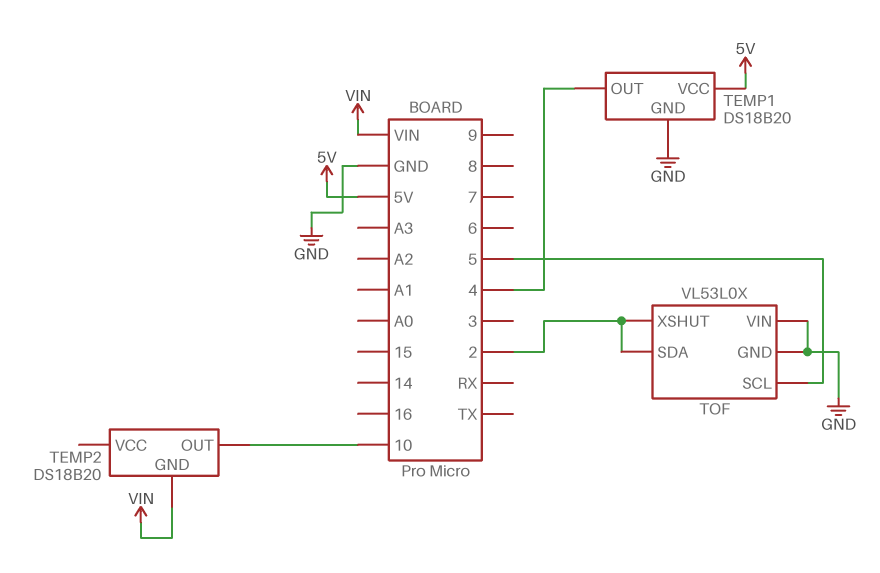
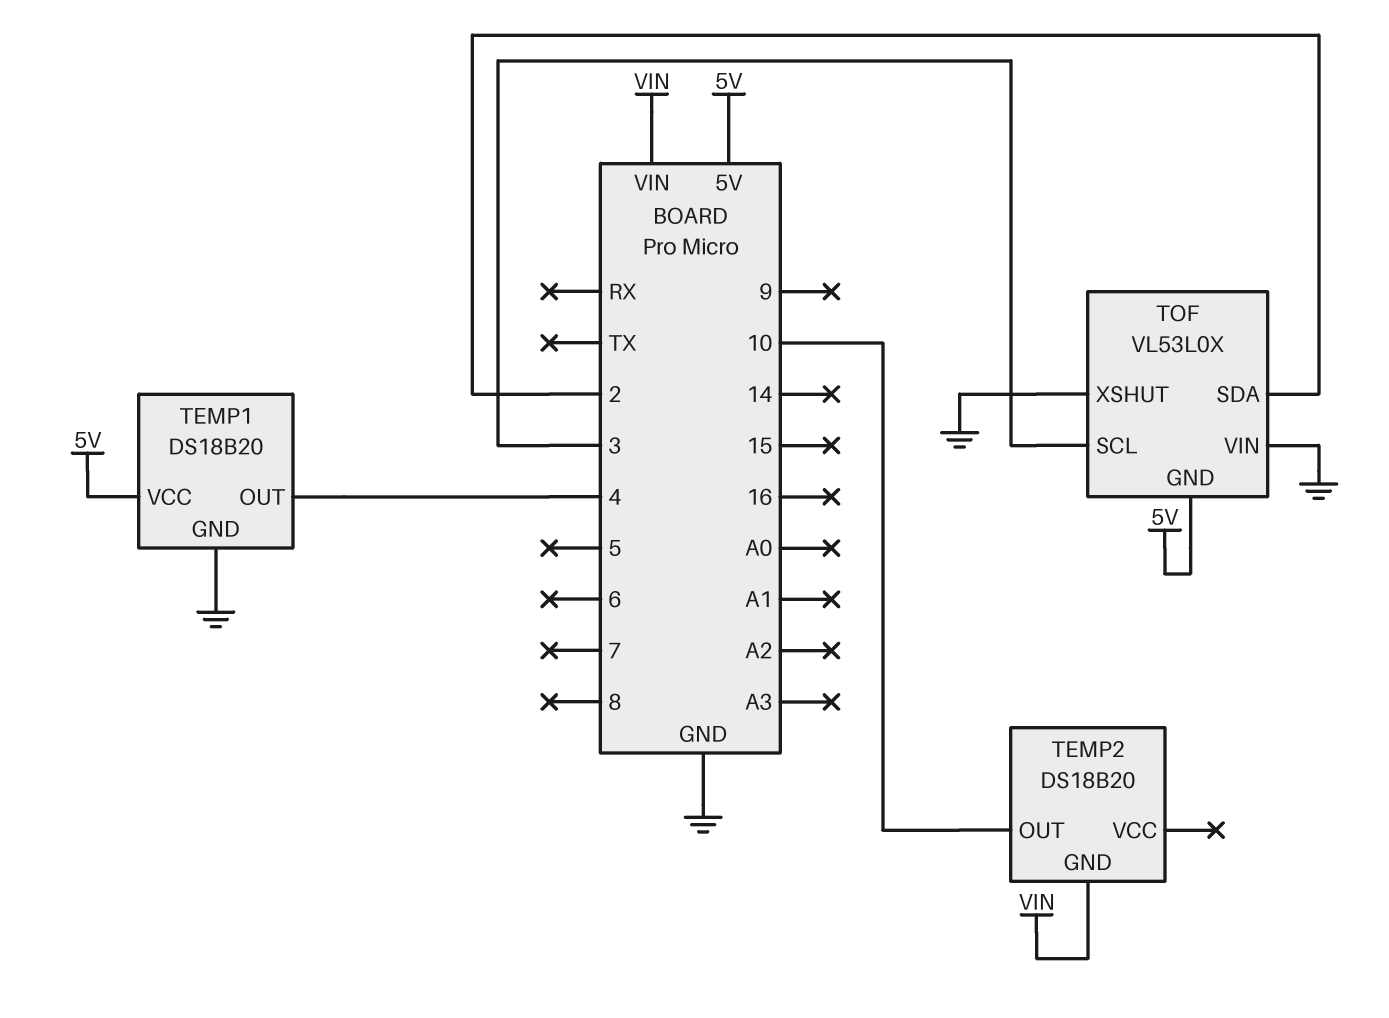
TOF pin GND: GND -> 5V
TOF pin SCL: 5 -> 3
TOF pin XSHUT: 2 -> GND

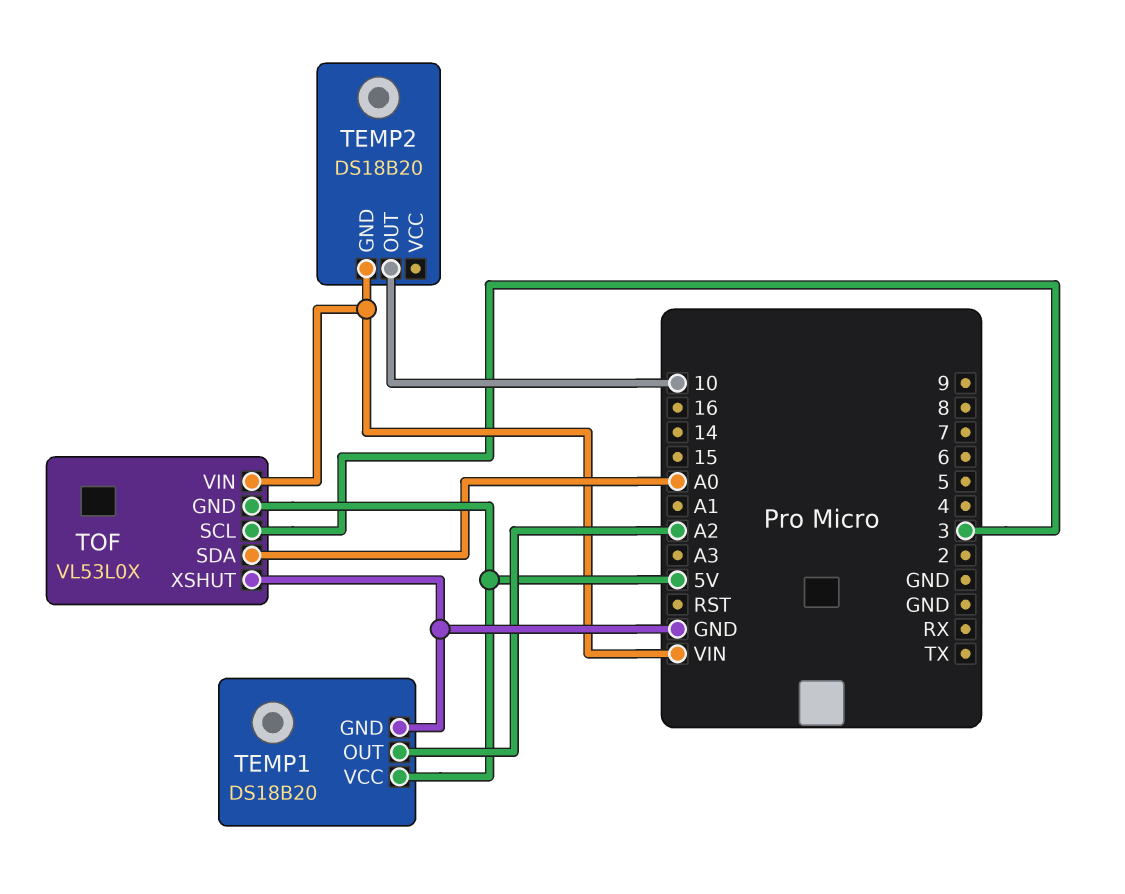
TEMP1 pin OUT: 4 -> A2
TOF pin SDA: 2 -> A0
TOF pin VIN: GND -> VIN

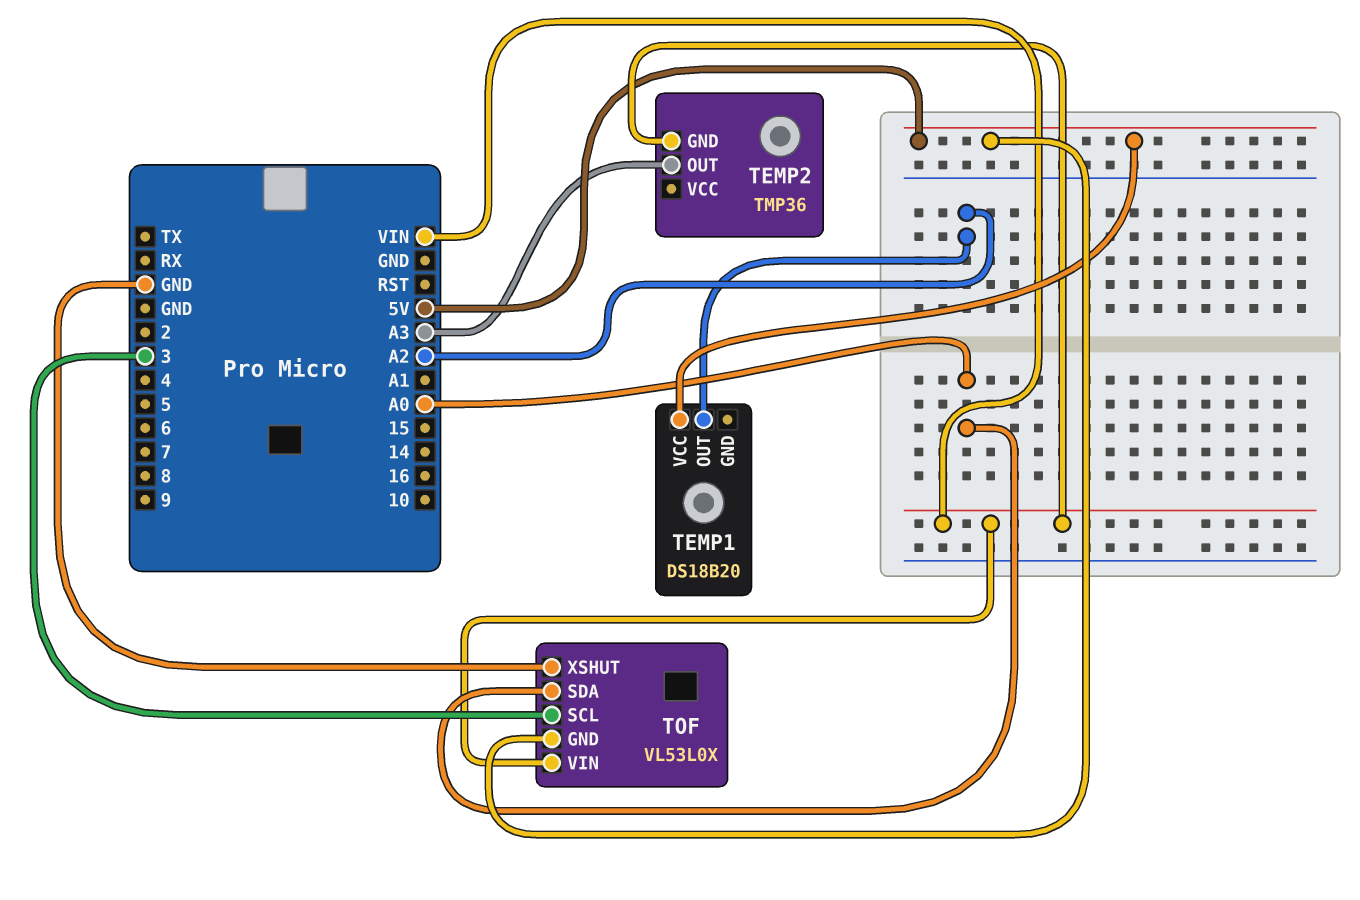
TEMP1 pin GND: GND -> none
TEMP2: DS18B20 -> TMP36
TEMP2 pin OUT: 10 -> A3

